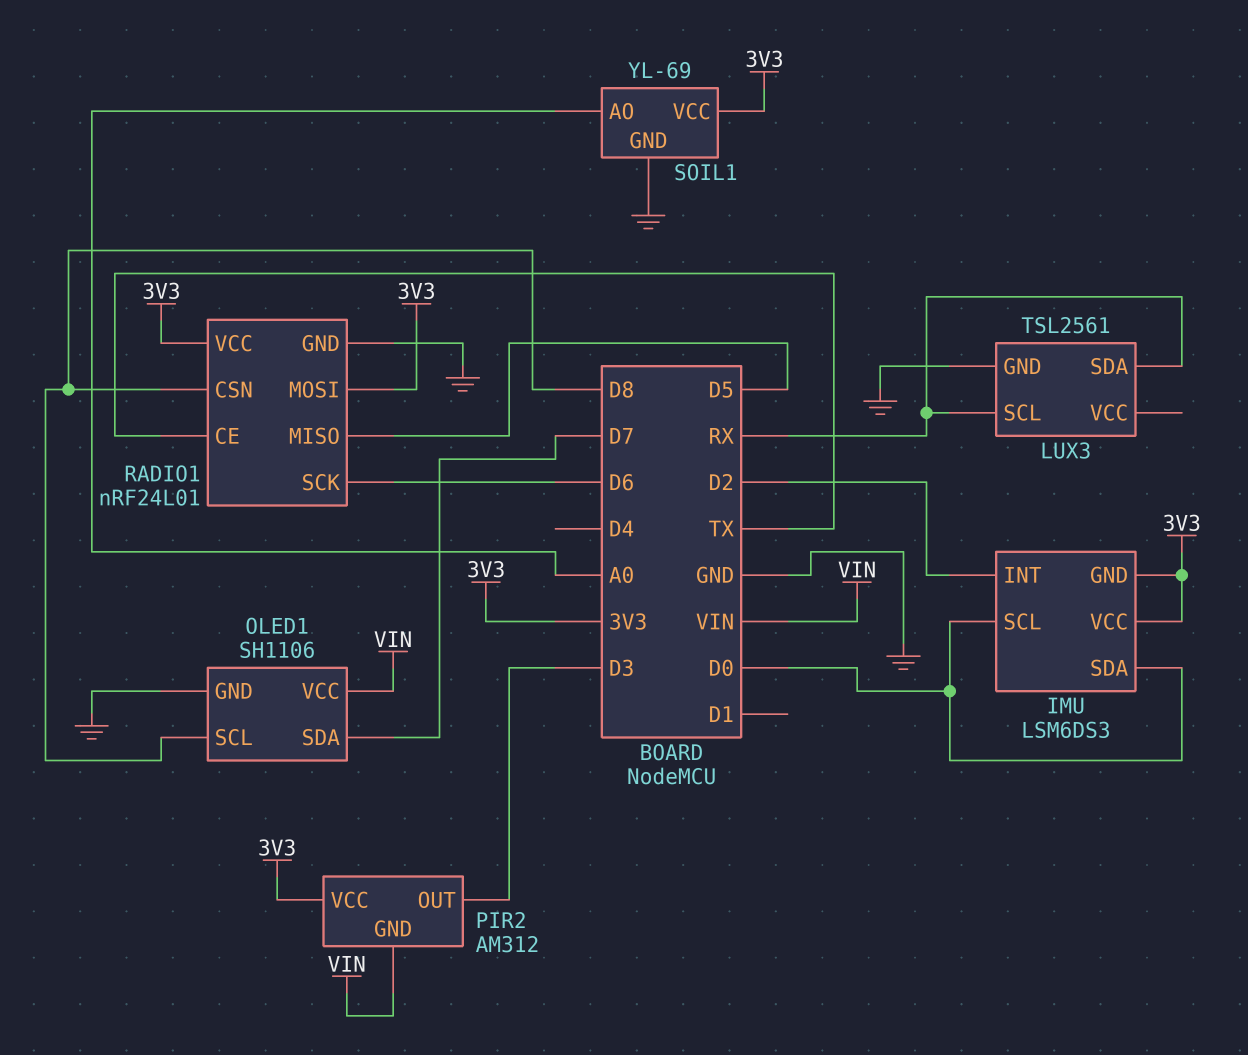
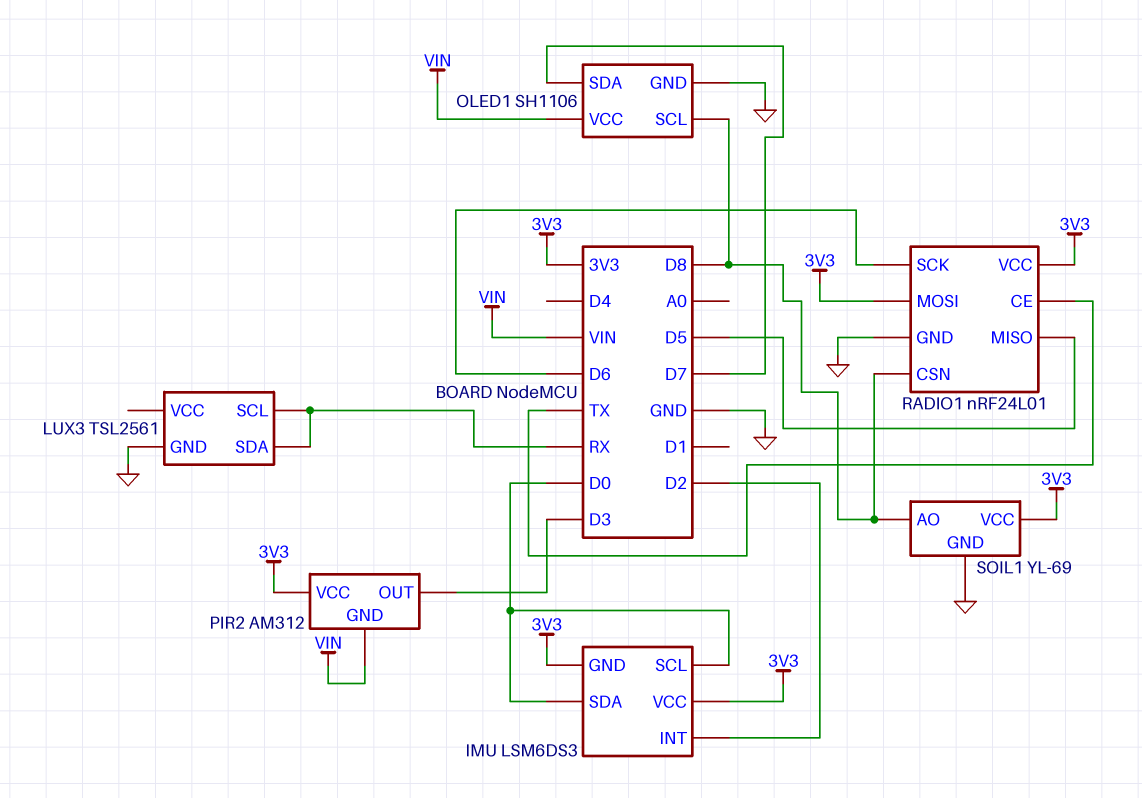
SOIL1 pin AO: A0 -> D8

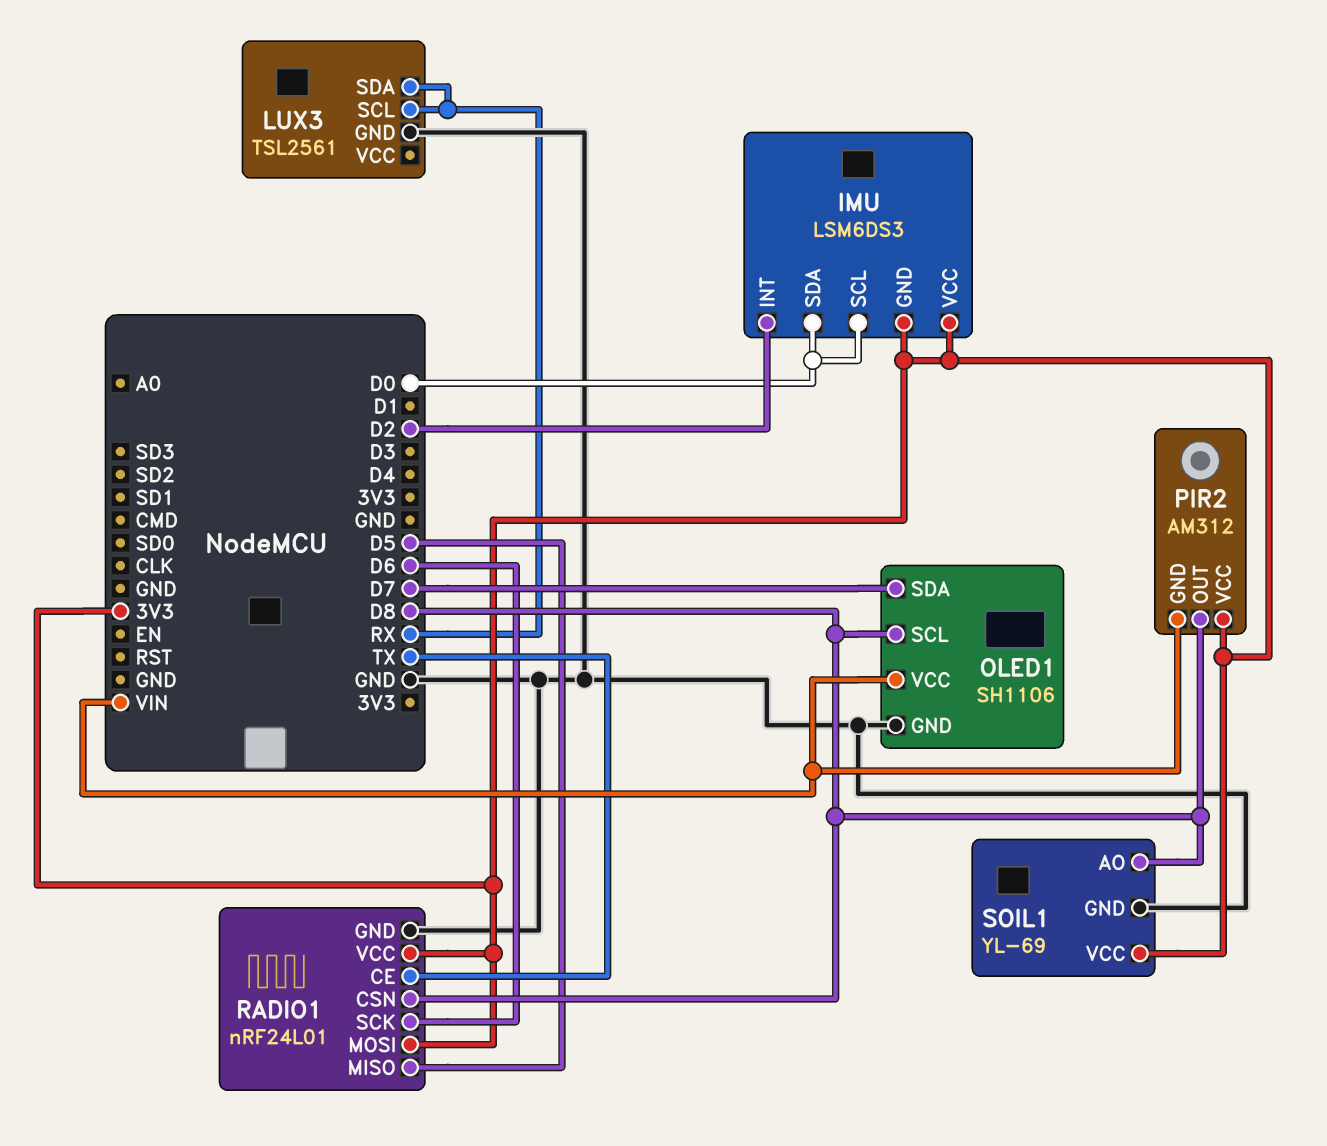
PIR2 pin OUT: D3 -> D8

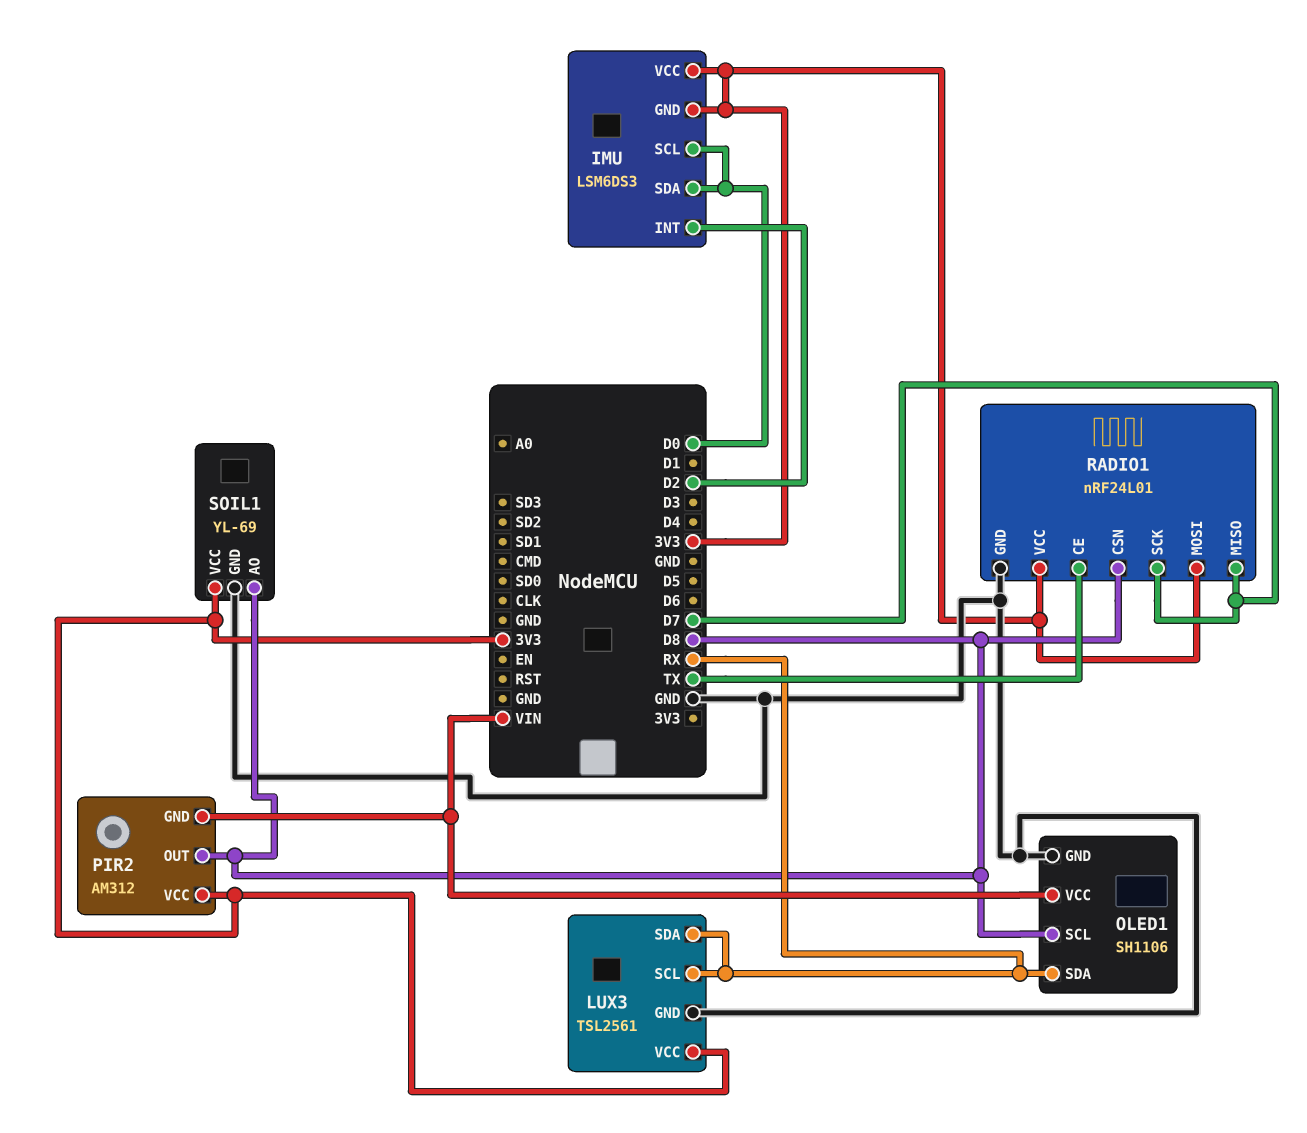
LUX3 pin VCC: none -> 3V3
OLED1 pin SDA: D7 -> RX
RADIO1 pin MISO: D5 -> D7
RADIO1 pin SCK: D6 -> D7

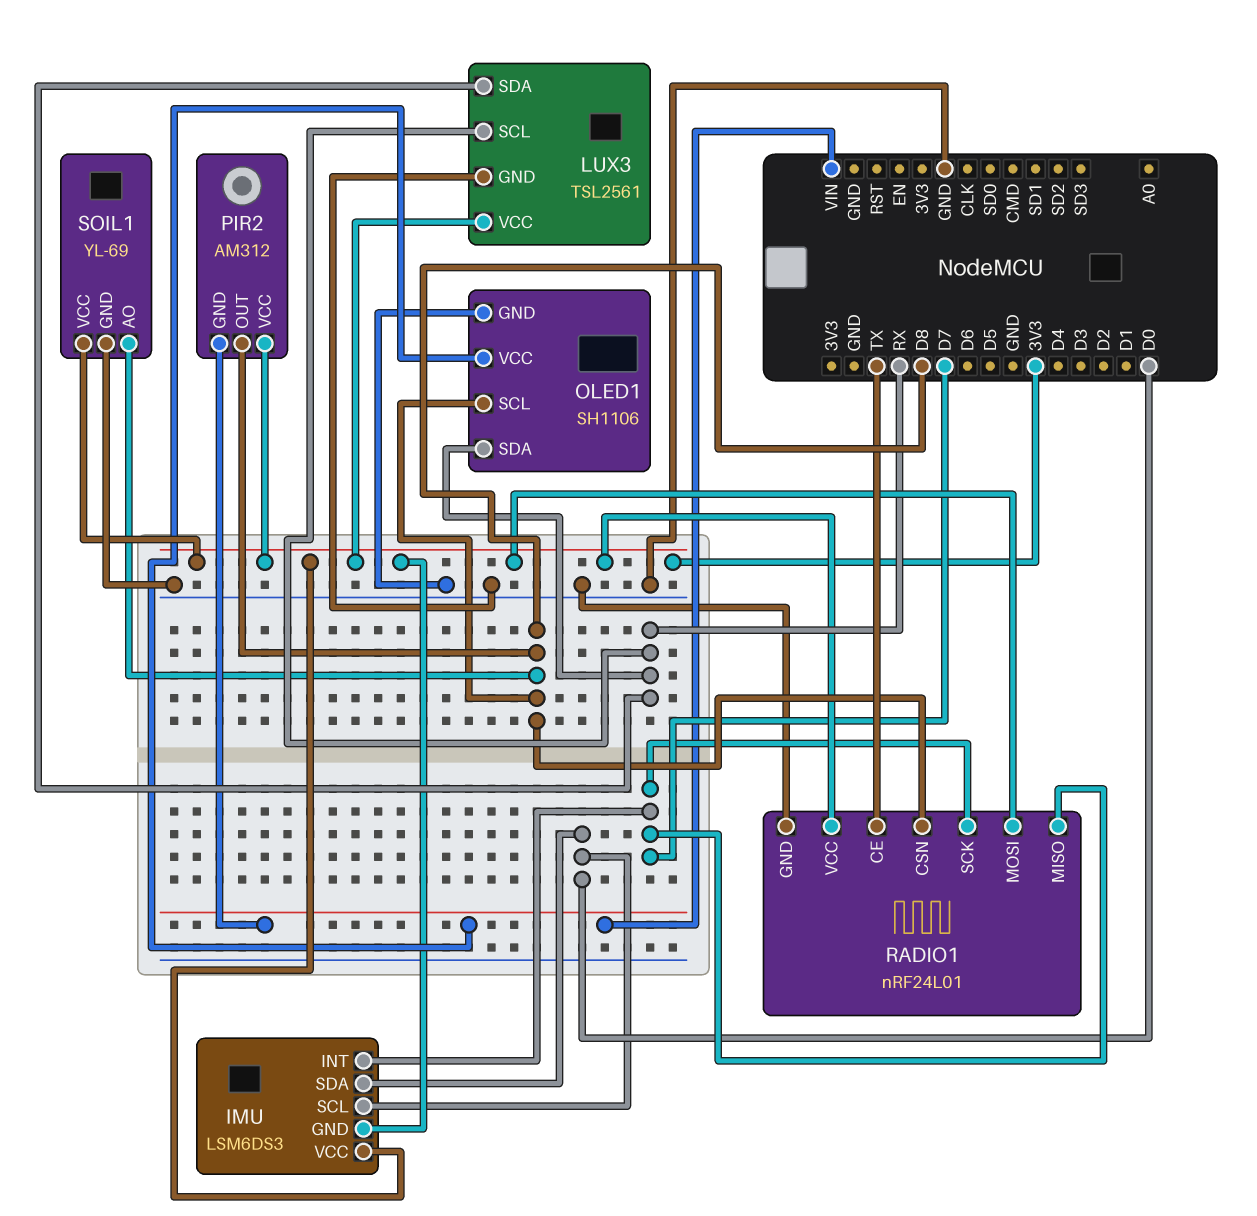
IMU pin INT: D2 -> D7

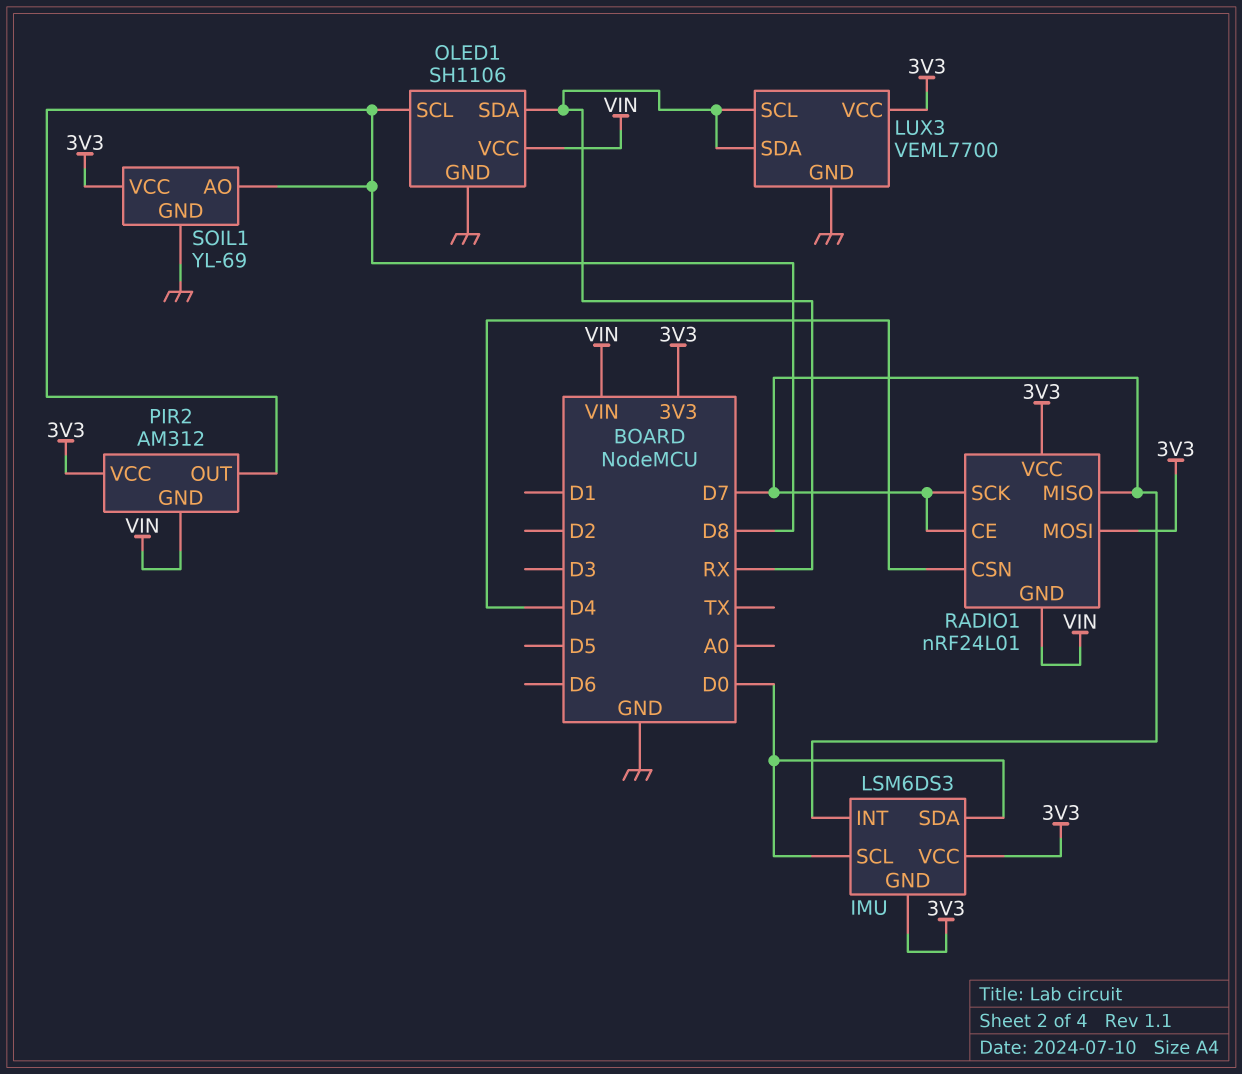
LUX3: TSL2561 -> VEML7700
RADIO1 pin CE: TX -> D7
RADIO1 pin CSN: D8 -> D4
RADIO1 pin GND: GND -> VIN

